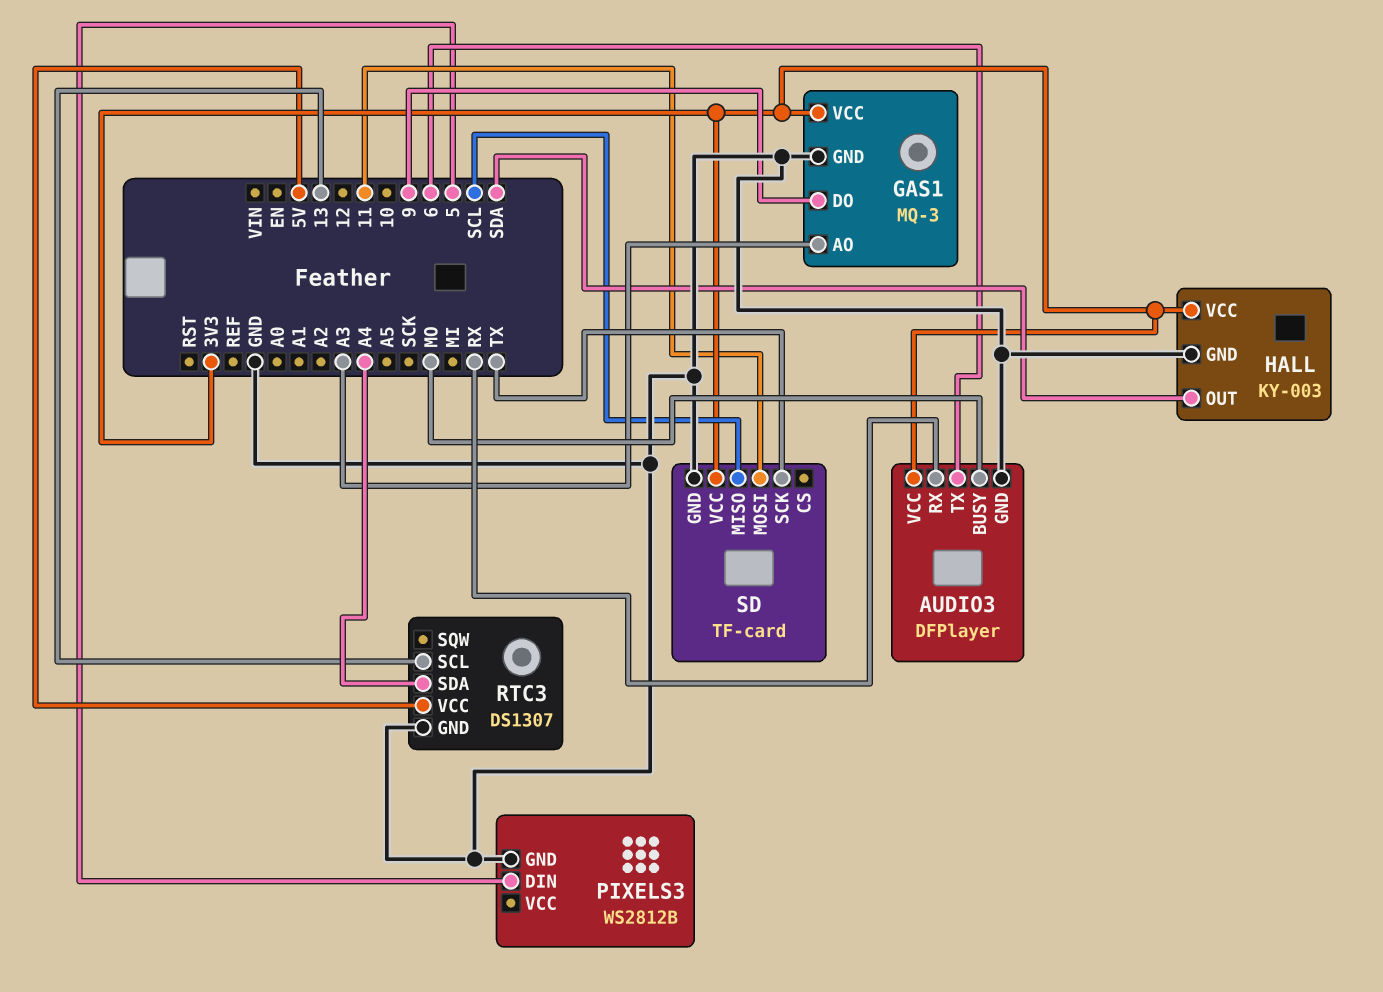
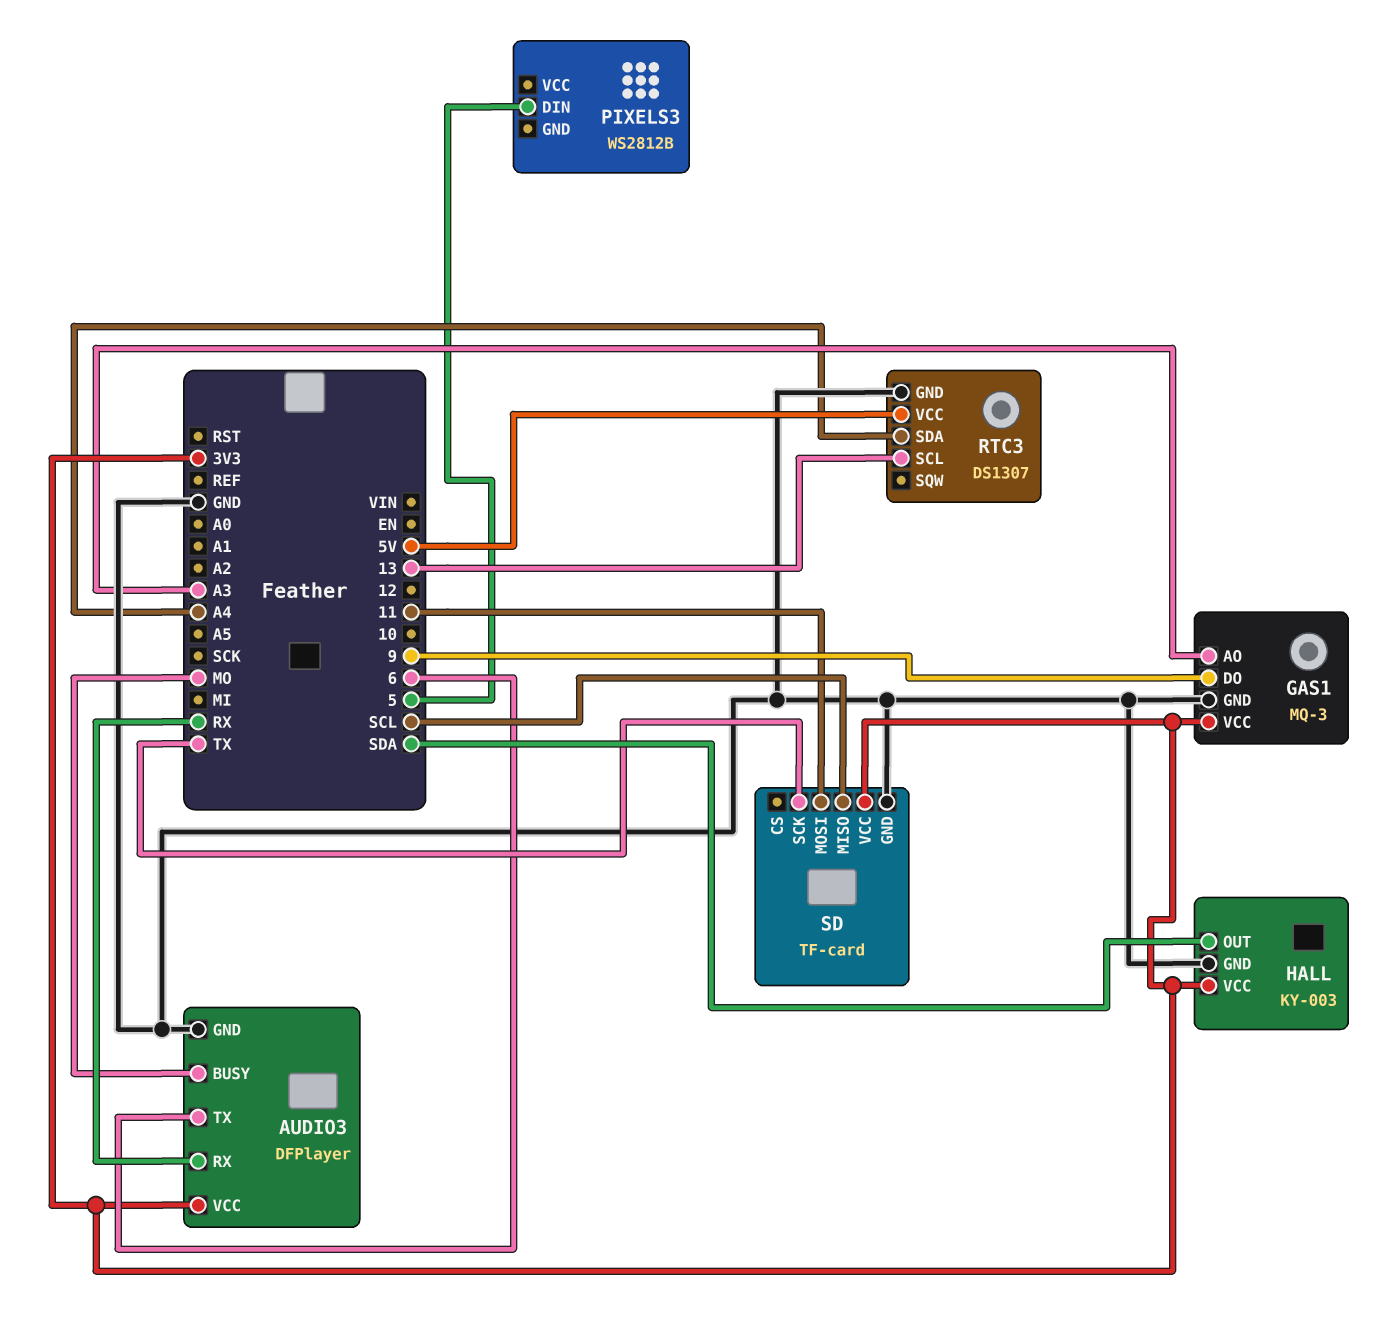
PIXELS3 pin GND: GND -> none

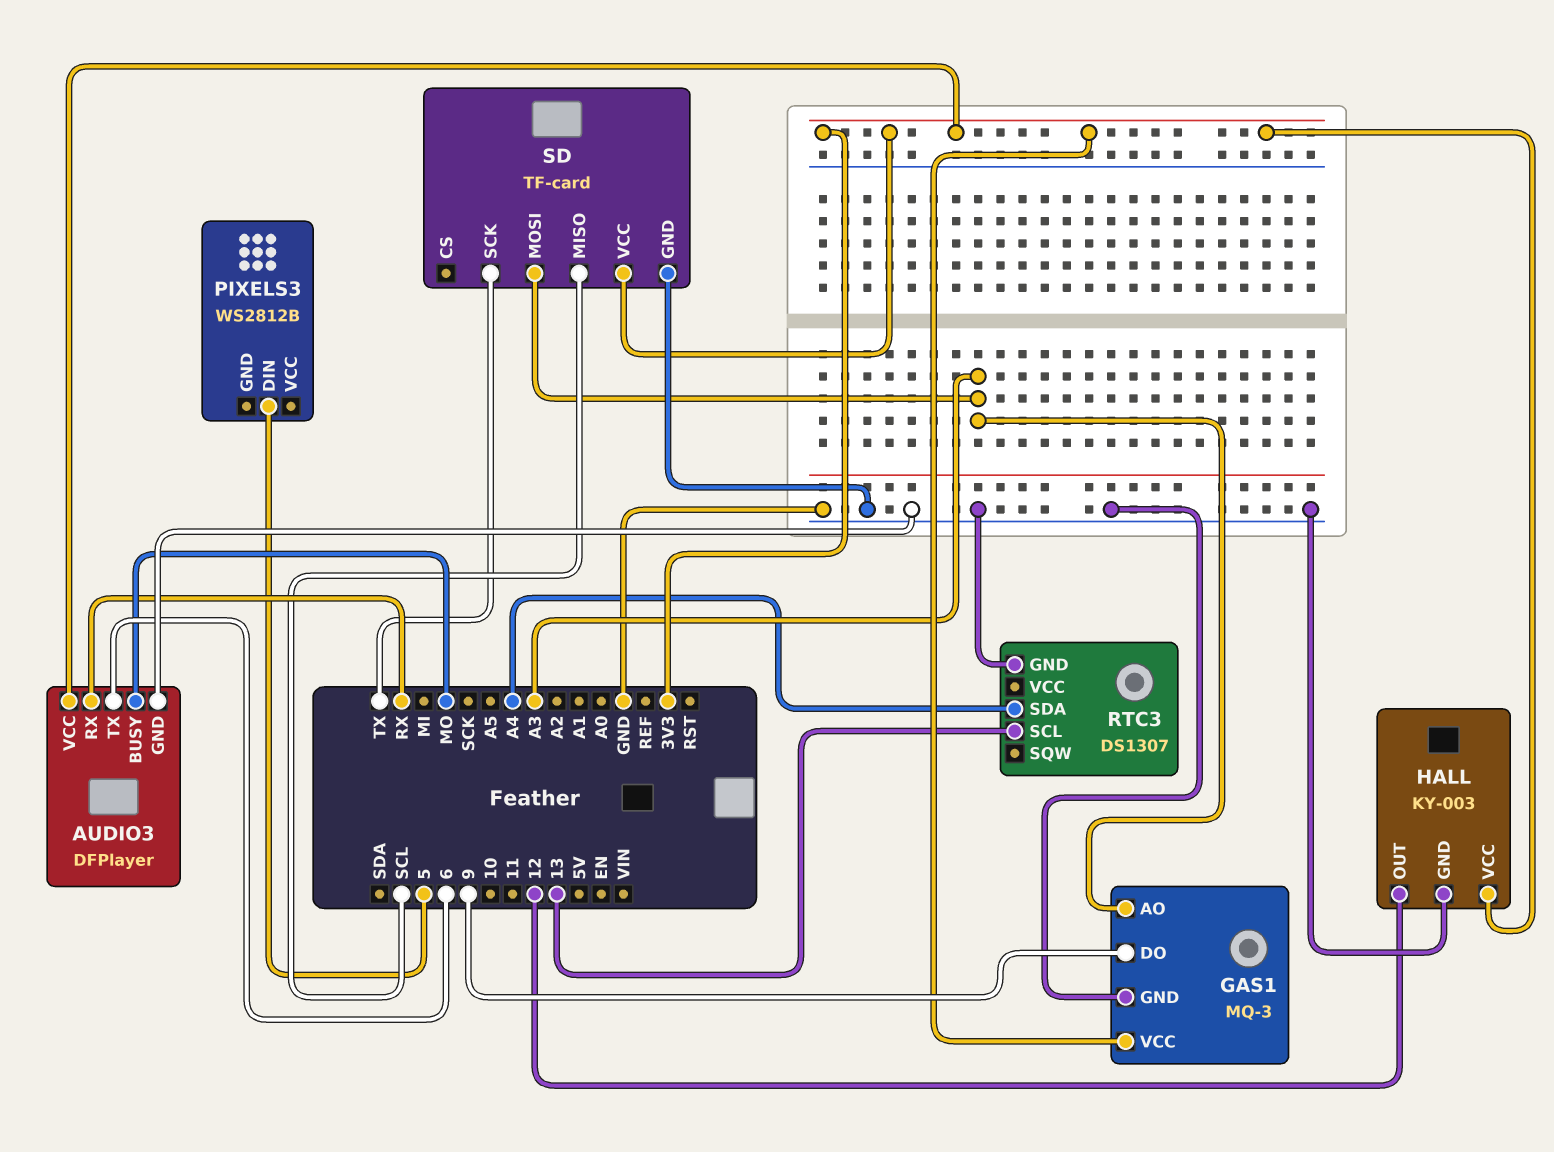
HALL pin OUT: SDA -> 12
RTC3 pin VCC: 5V -> none
SD pin MOSI: 11 -> A3

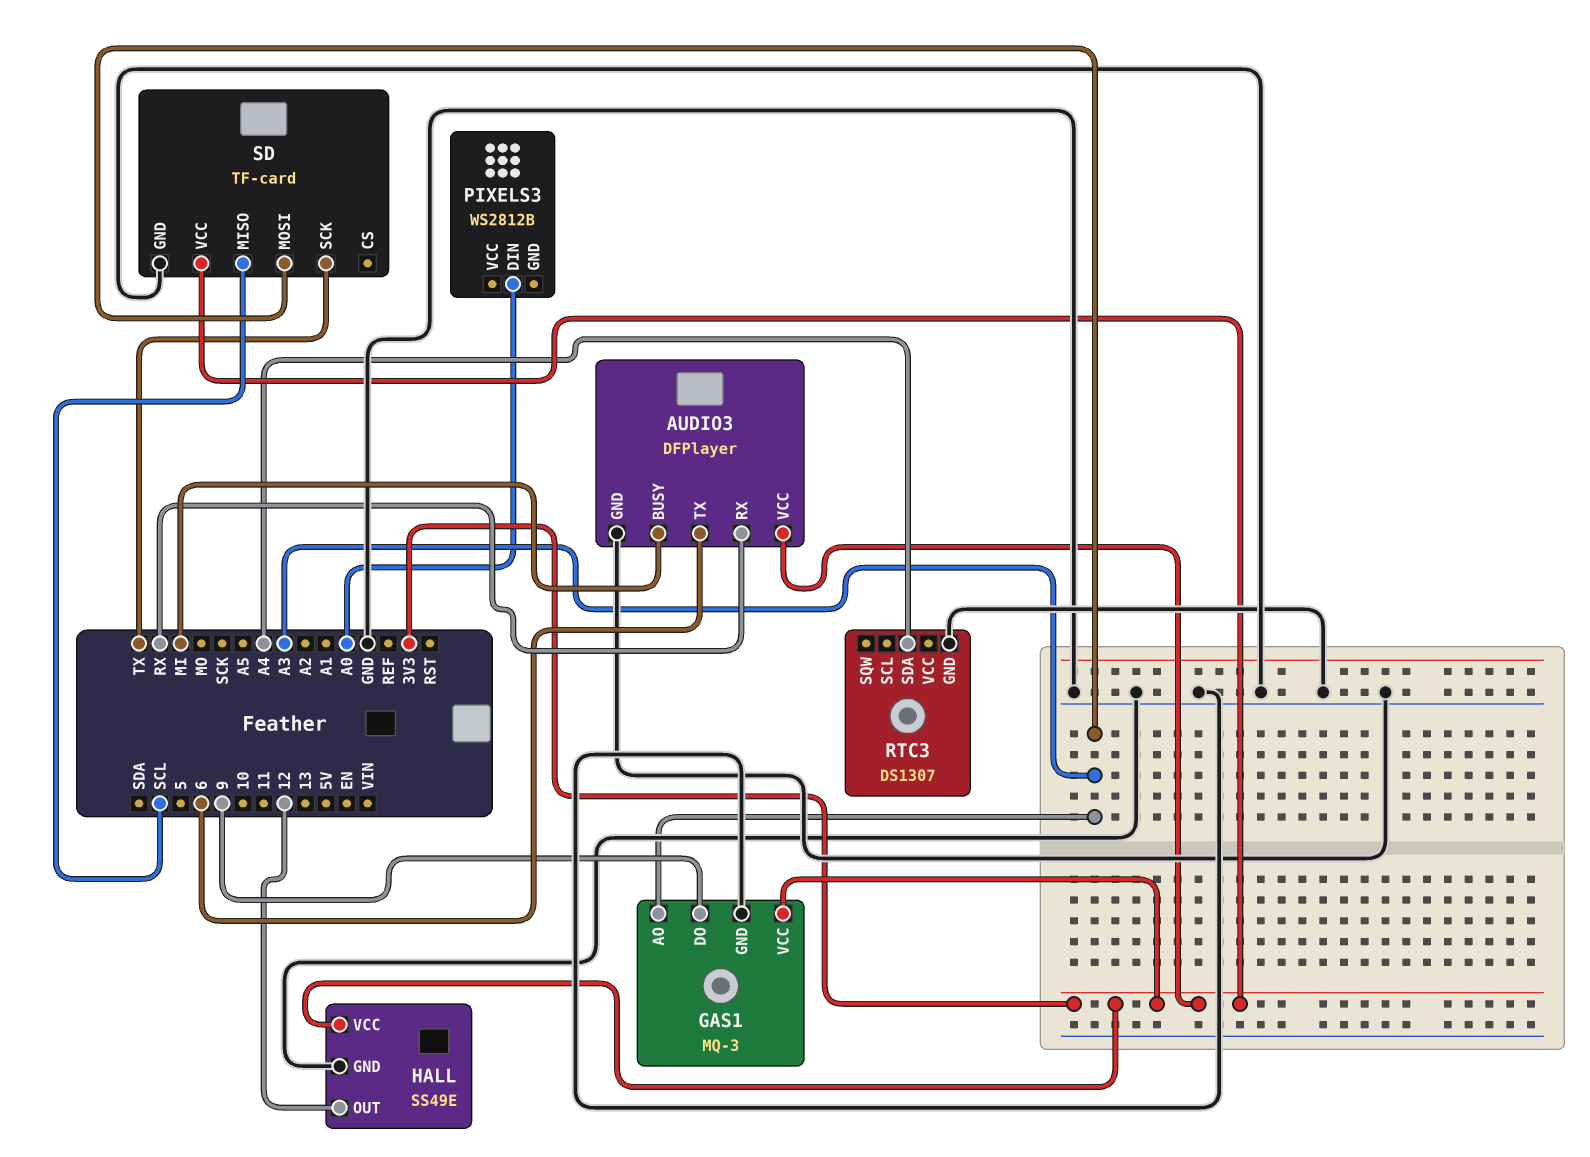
AUDIO3 pin BUSY: MO -> MI
HALL: KY-003 -> SS49E
PIXELS3 pin DIN: 5 -> A0
RTC3 pin SCL: 13 -> none

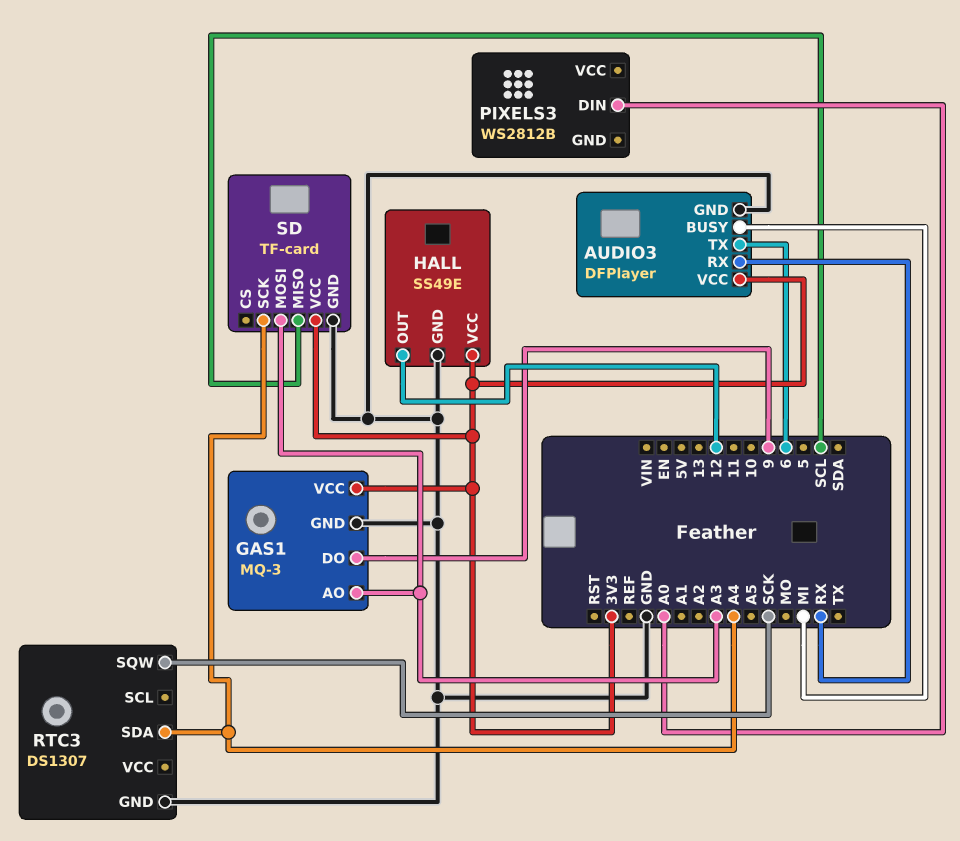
RTC3 pin SQW: none -> SCK
SD pin SCK: TX -> A4

